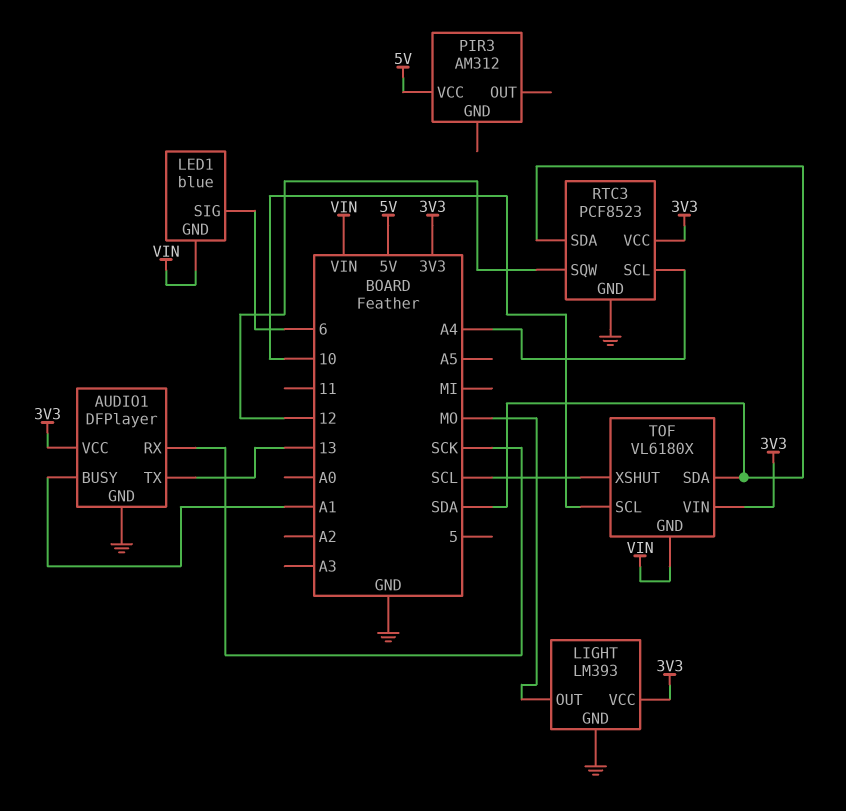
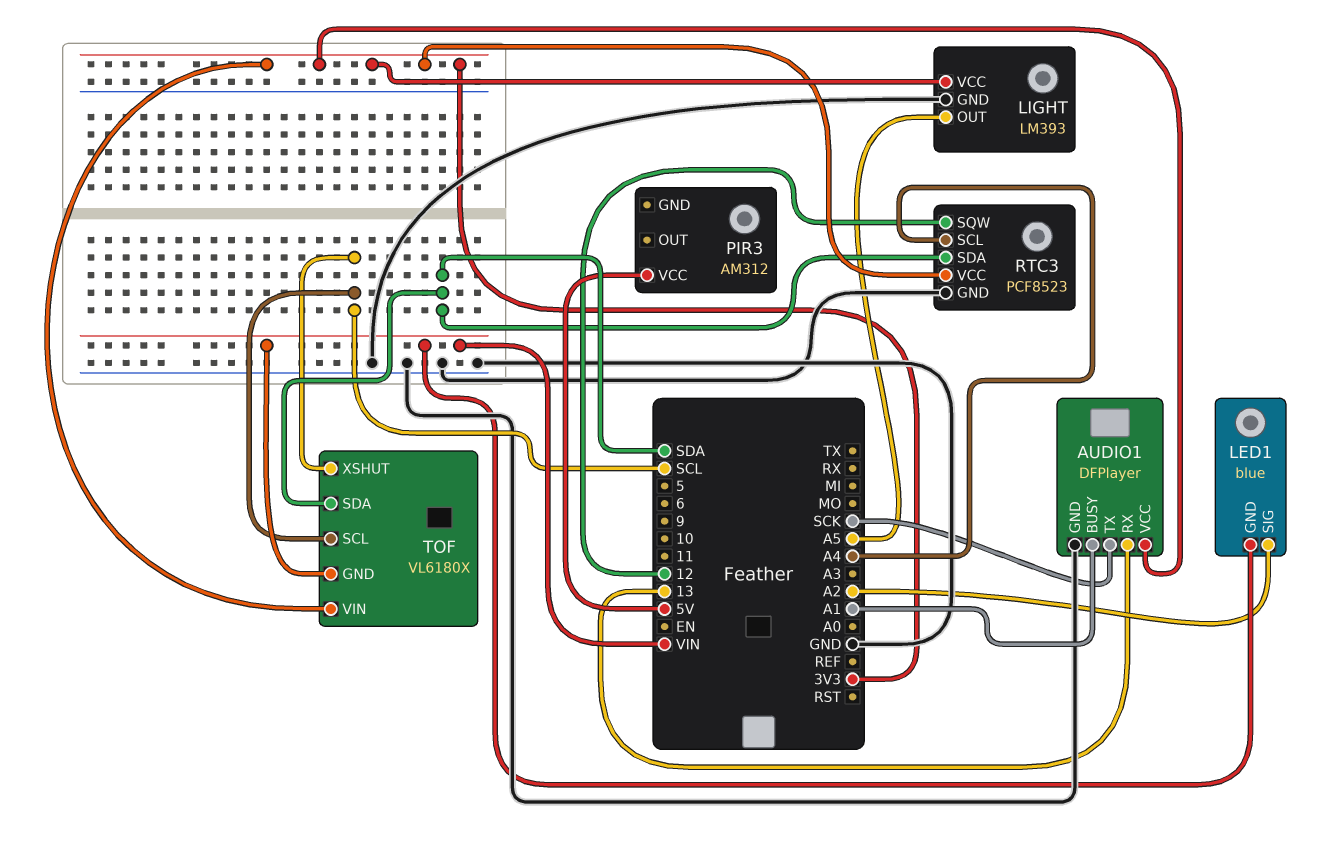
AUDIO1 pin RX: SCK -> 13
AUDIO1 pin TX: 13 -> SCK
LED1 pin SIG: 6 -> A2
LIGHT pin OUT: MO -> A5
TOF pin SCL: 10 -> SCL

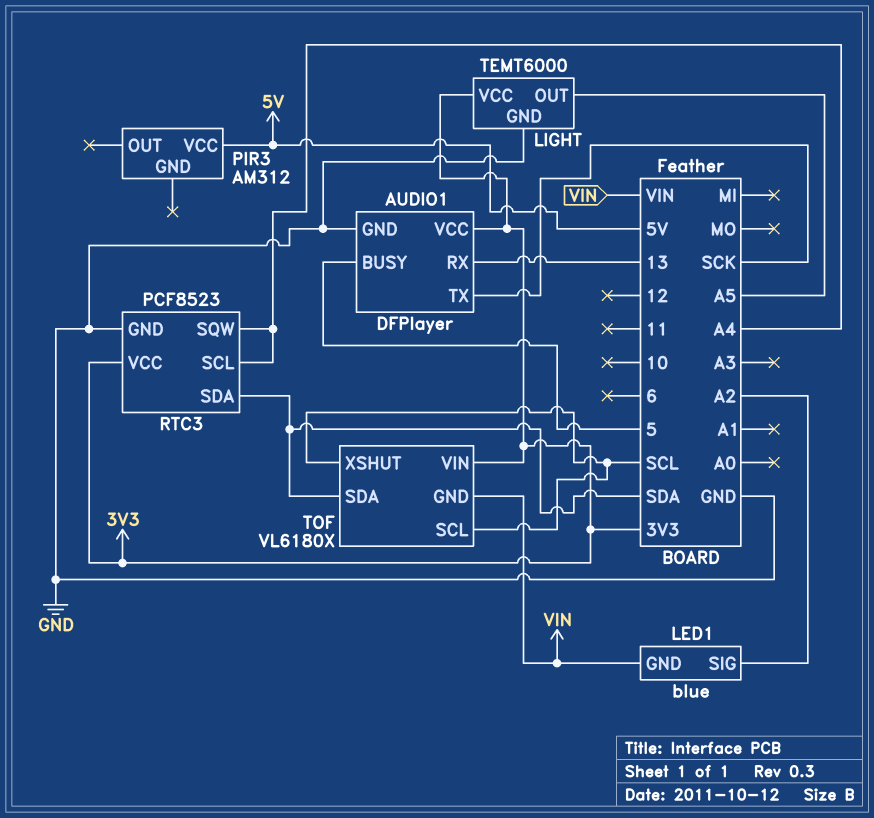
AUDIO1 pin BUSY: A1 -> 5
LIGHT: LM393 -> TEMT6000
RTC3 pin SQW: 12 -> A4

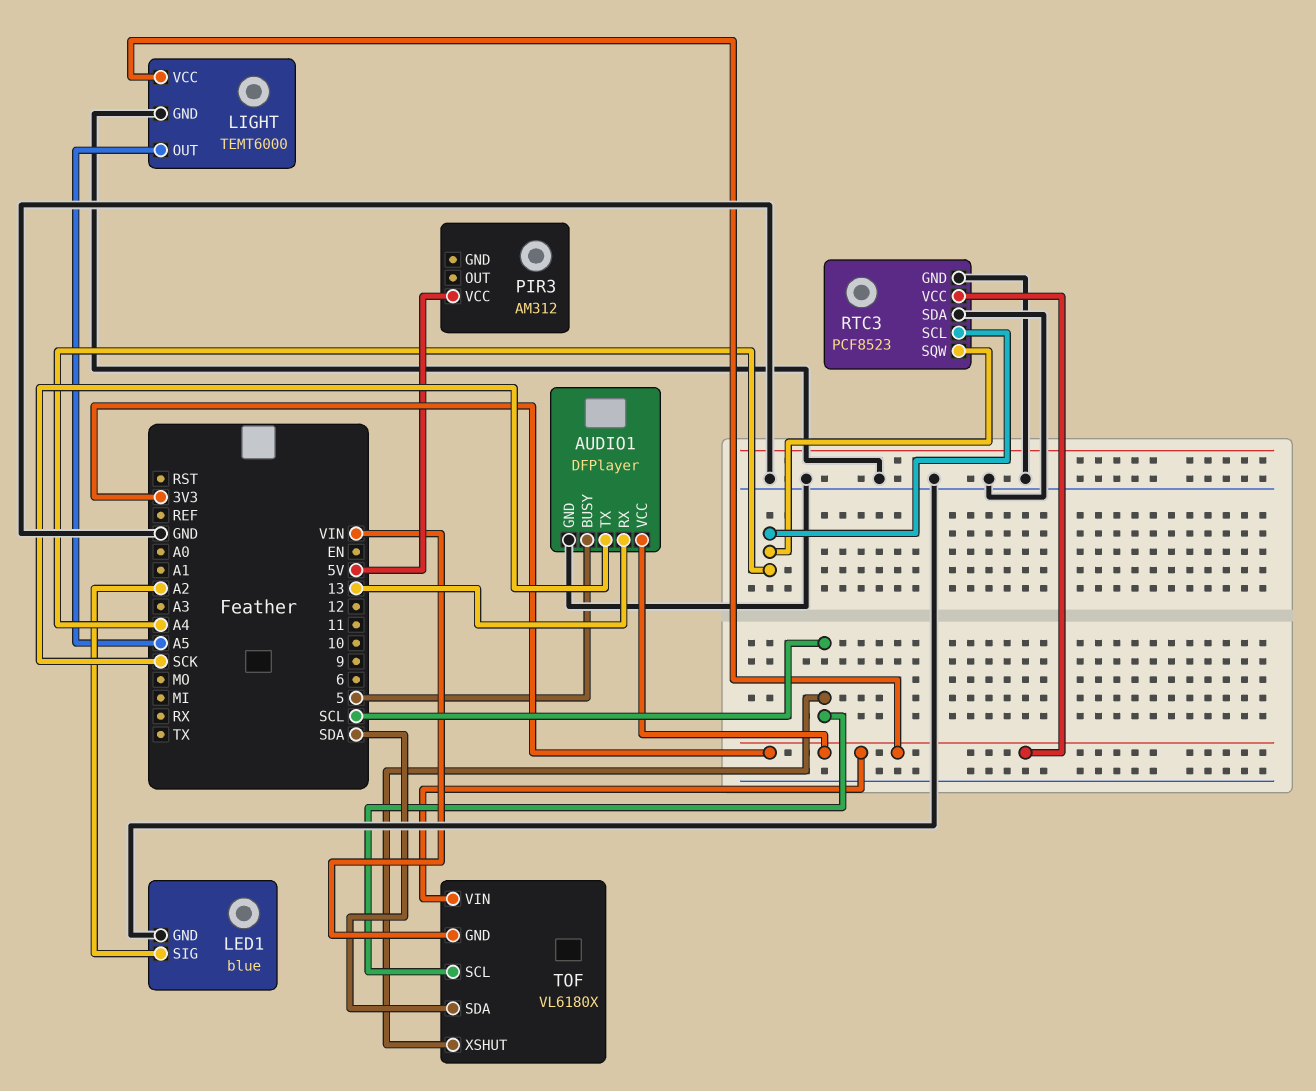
LED1 pin GND: VIN -> GND
RTC3 pin SDA: SDA -> GND

